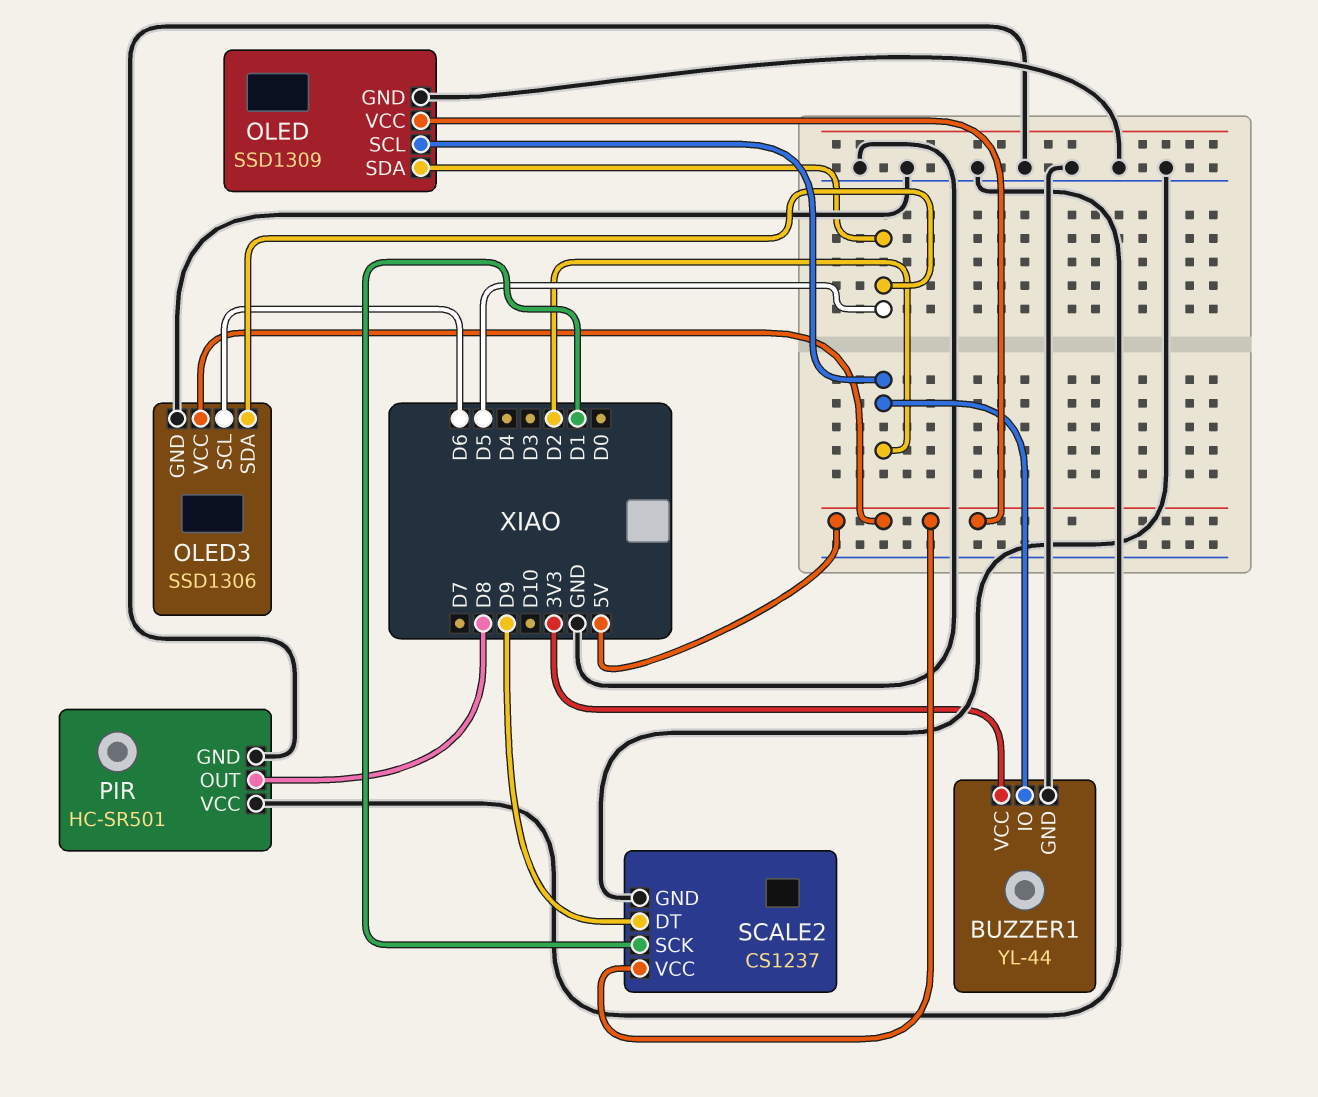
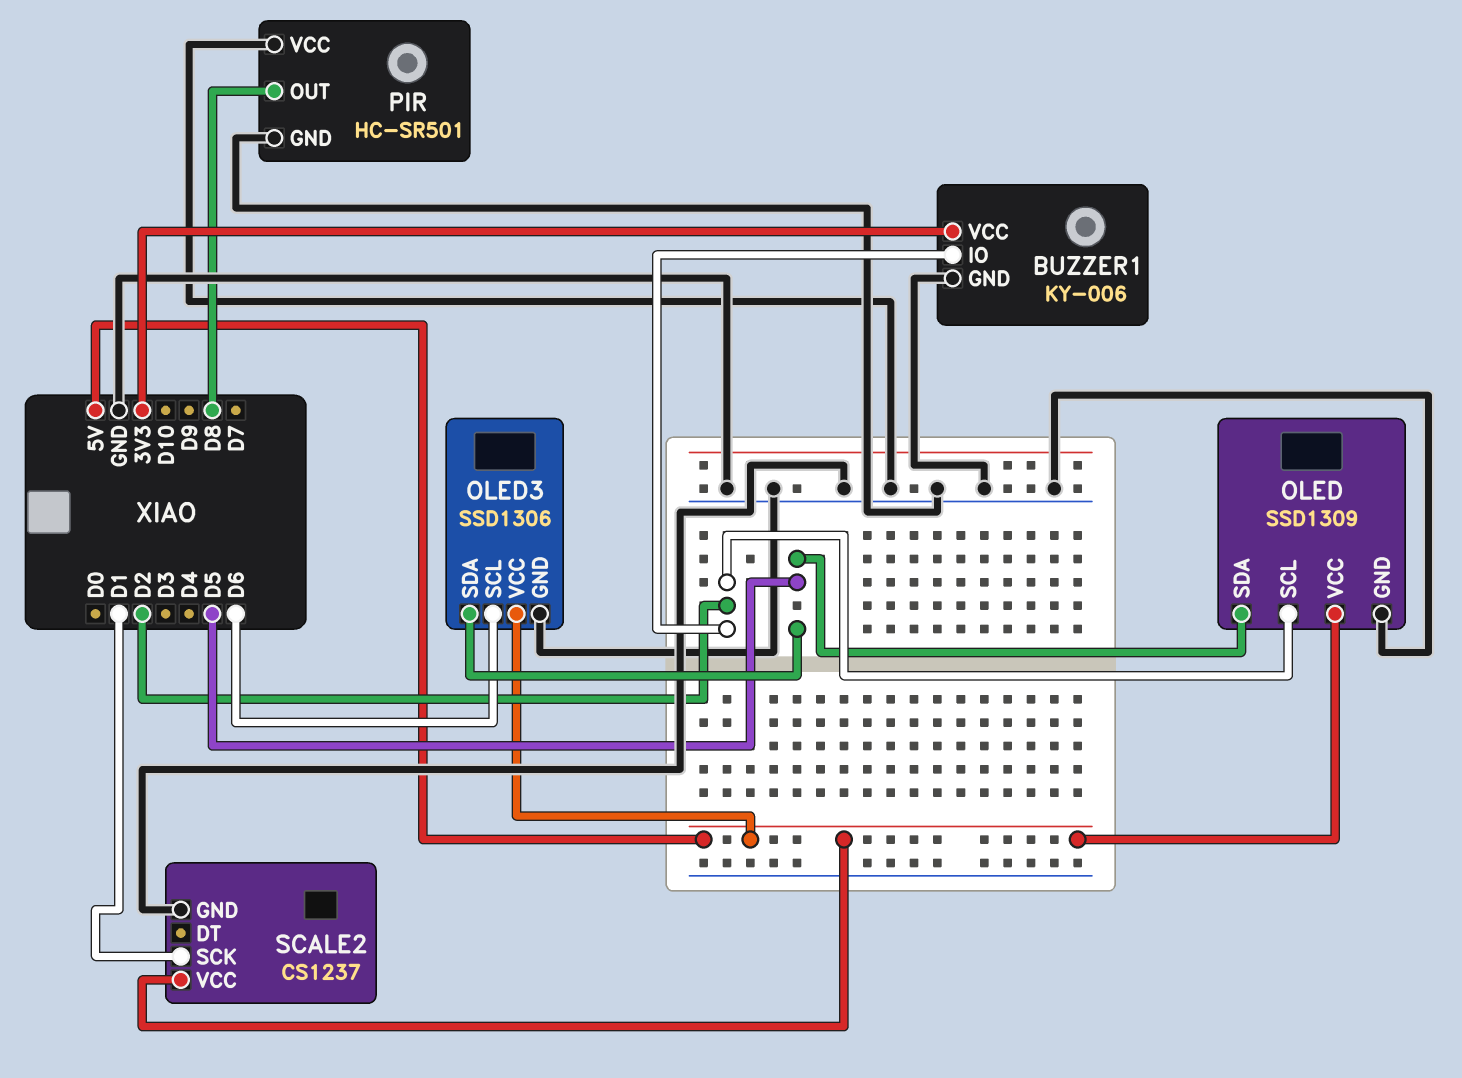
BUZZER1: YL-44 -> KY-006
SCALE2 pin DT: D9 -> none

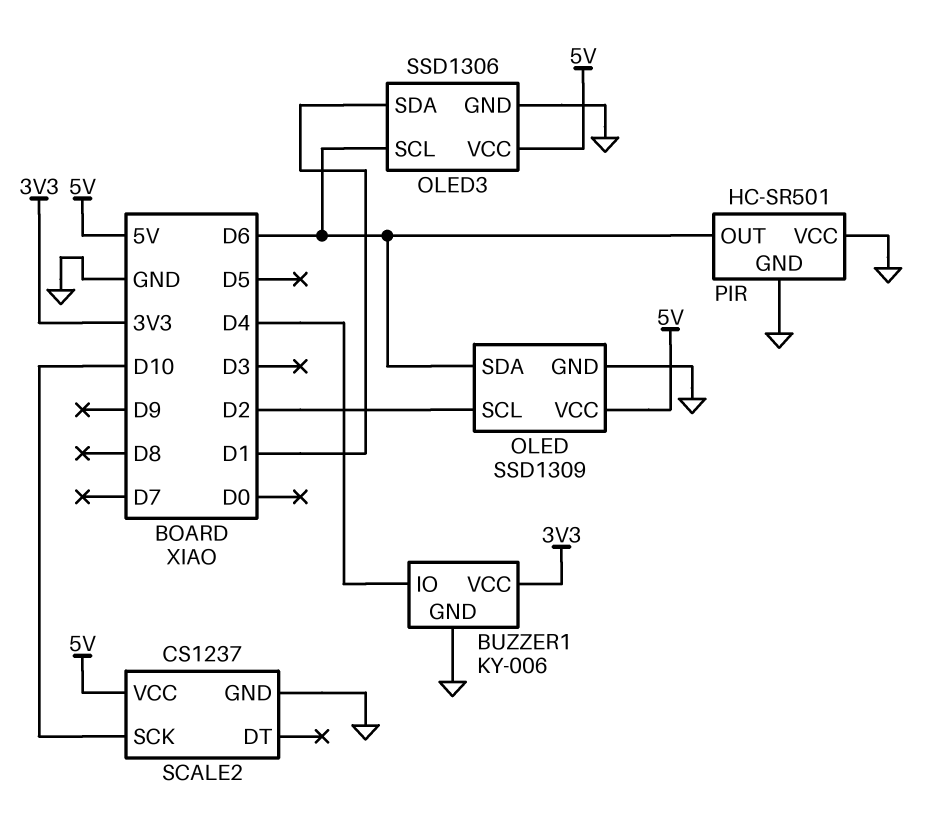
BUZZER1 pin IO: D2 -> D4
OLED pin SDA: D5 -> D6
OLED3 pin SDA: D5 -> D1
PIR pin OUT: D8 -> D6
SCALE2 pin SCK: D1 -> D10

